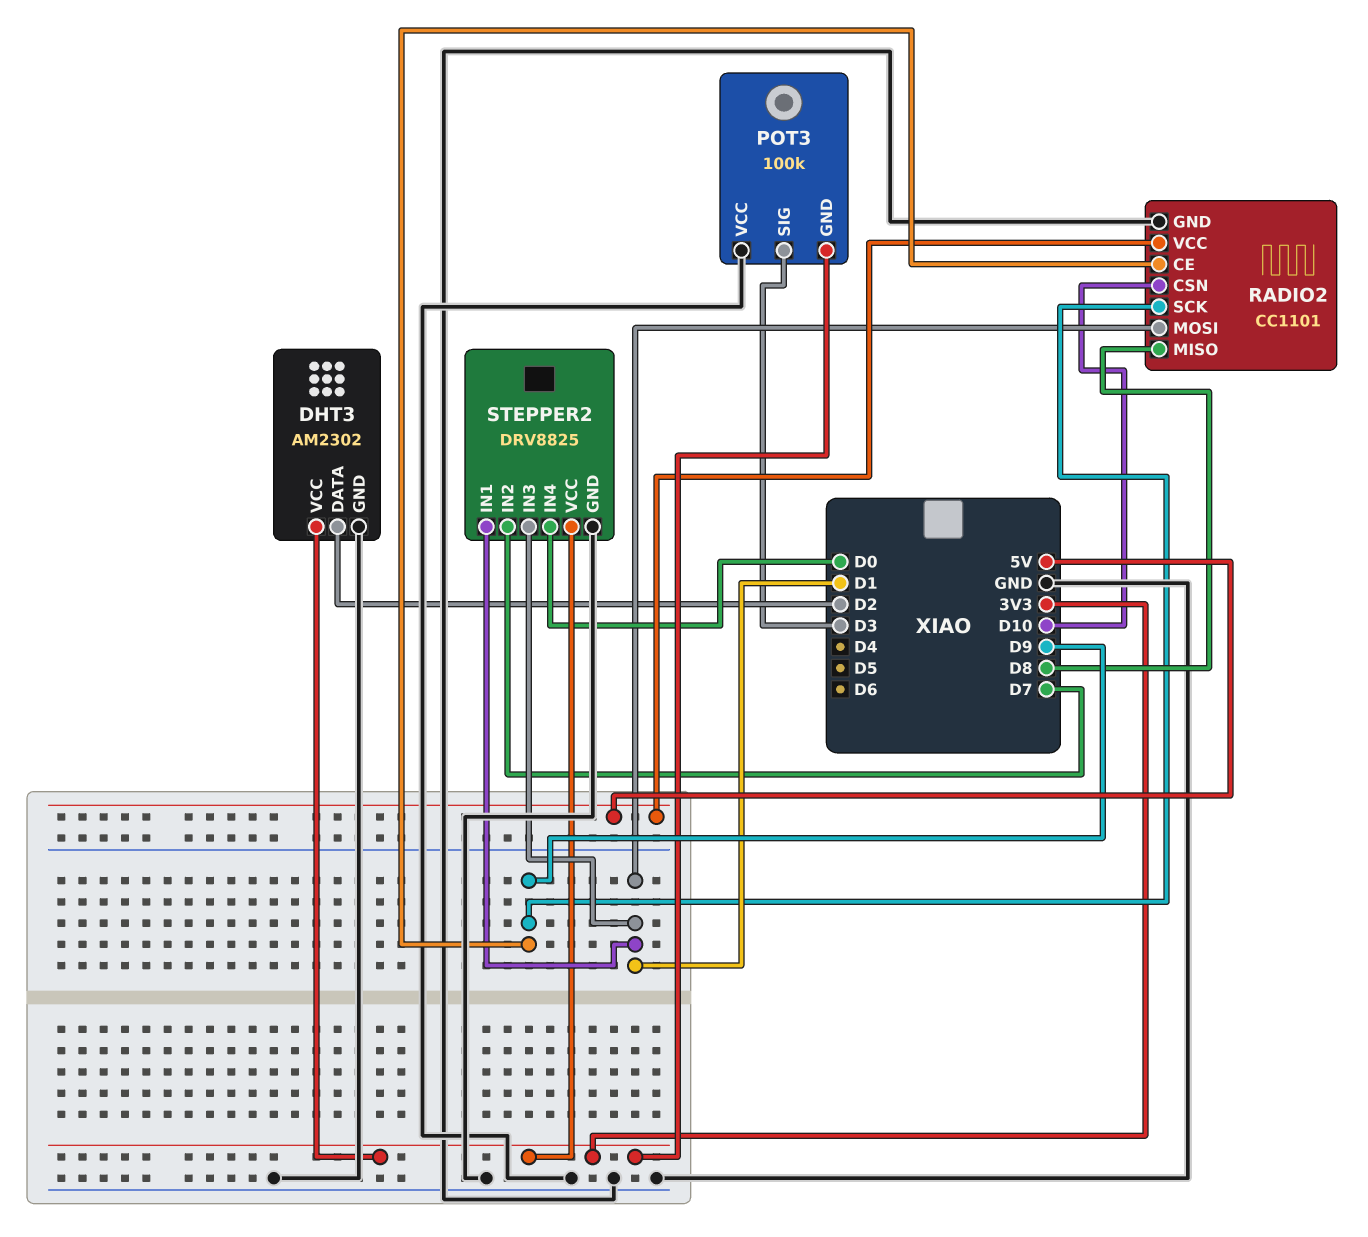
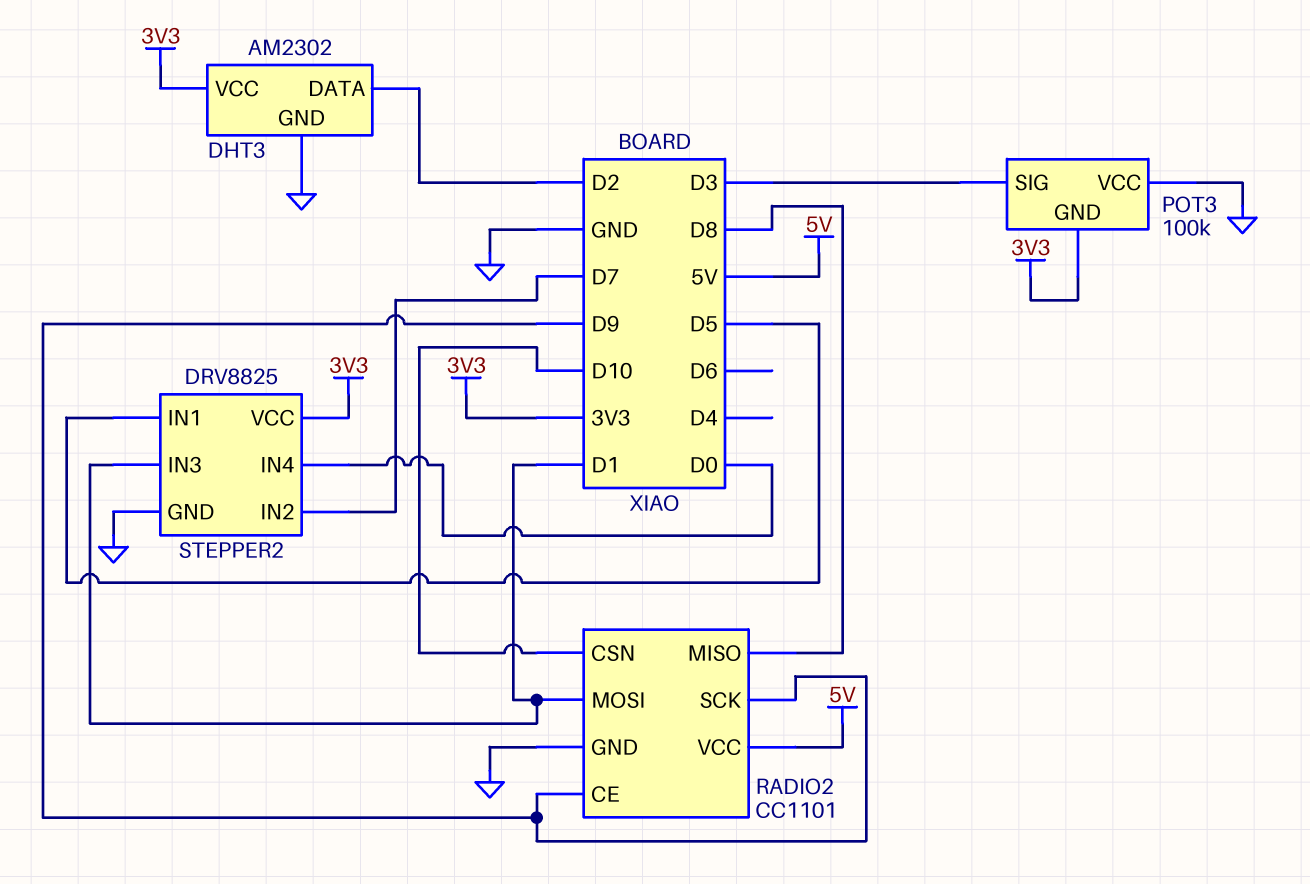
STEPPER2 pin IN1: D1 -> D5

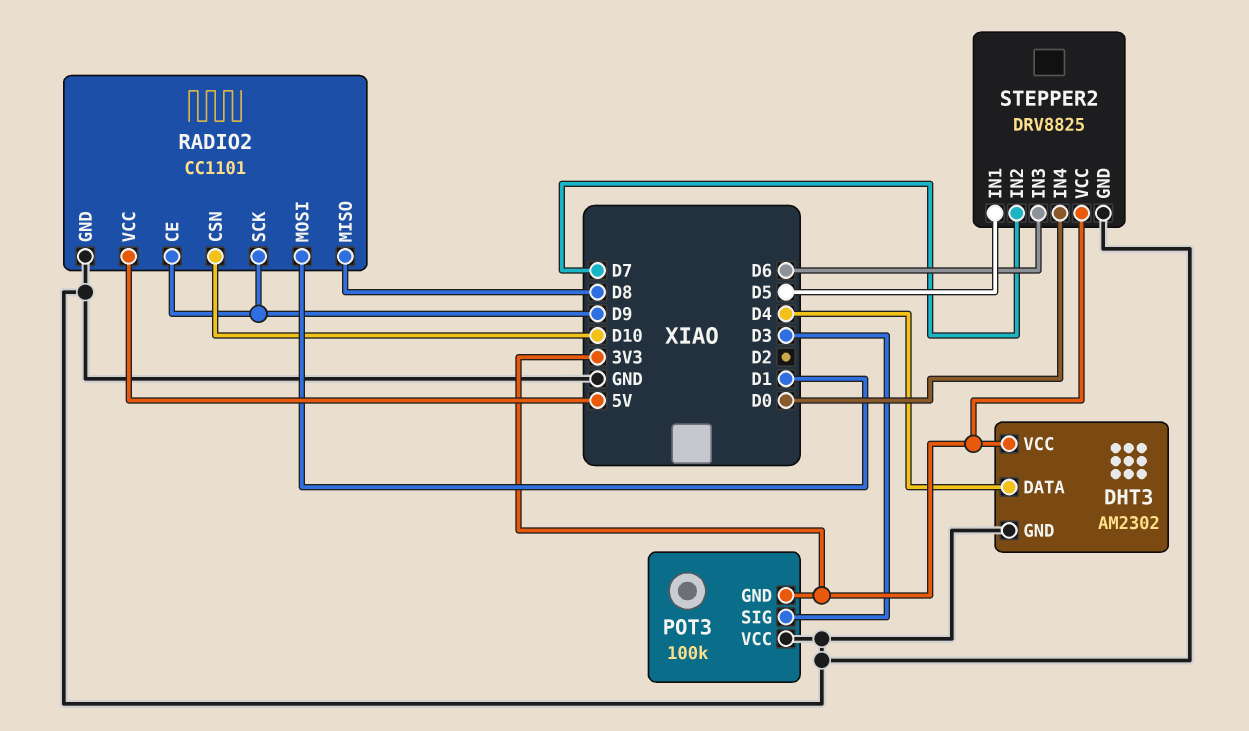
DHT3 pin DATA: D2 -> D4
STEPPER2 pin IN3: D1 -> D6

